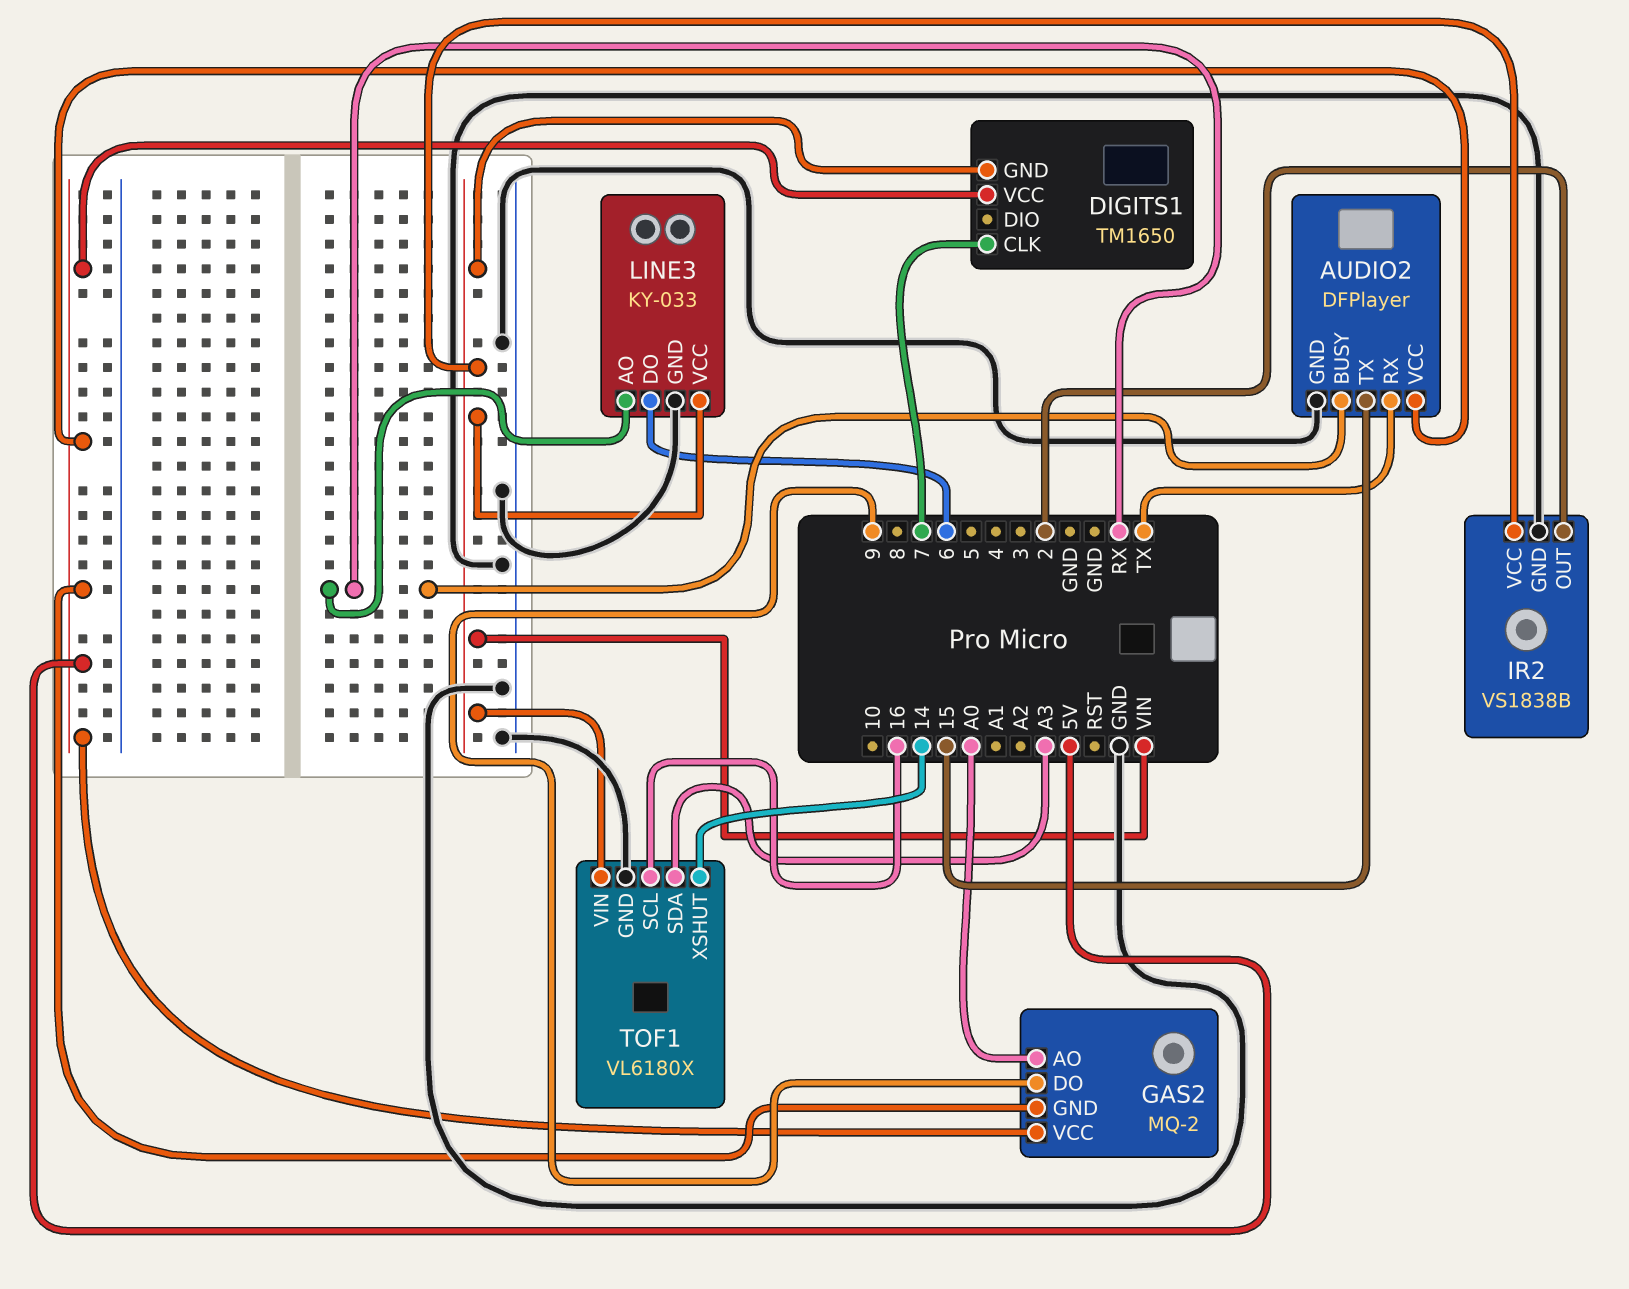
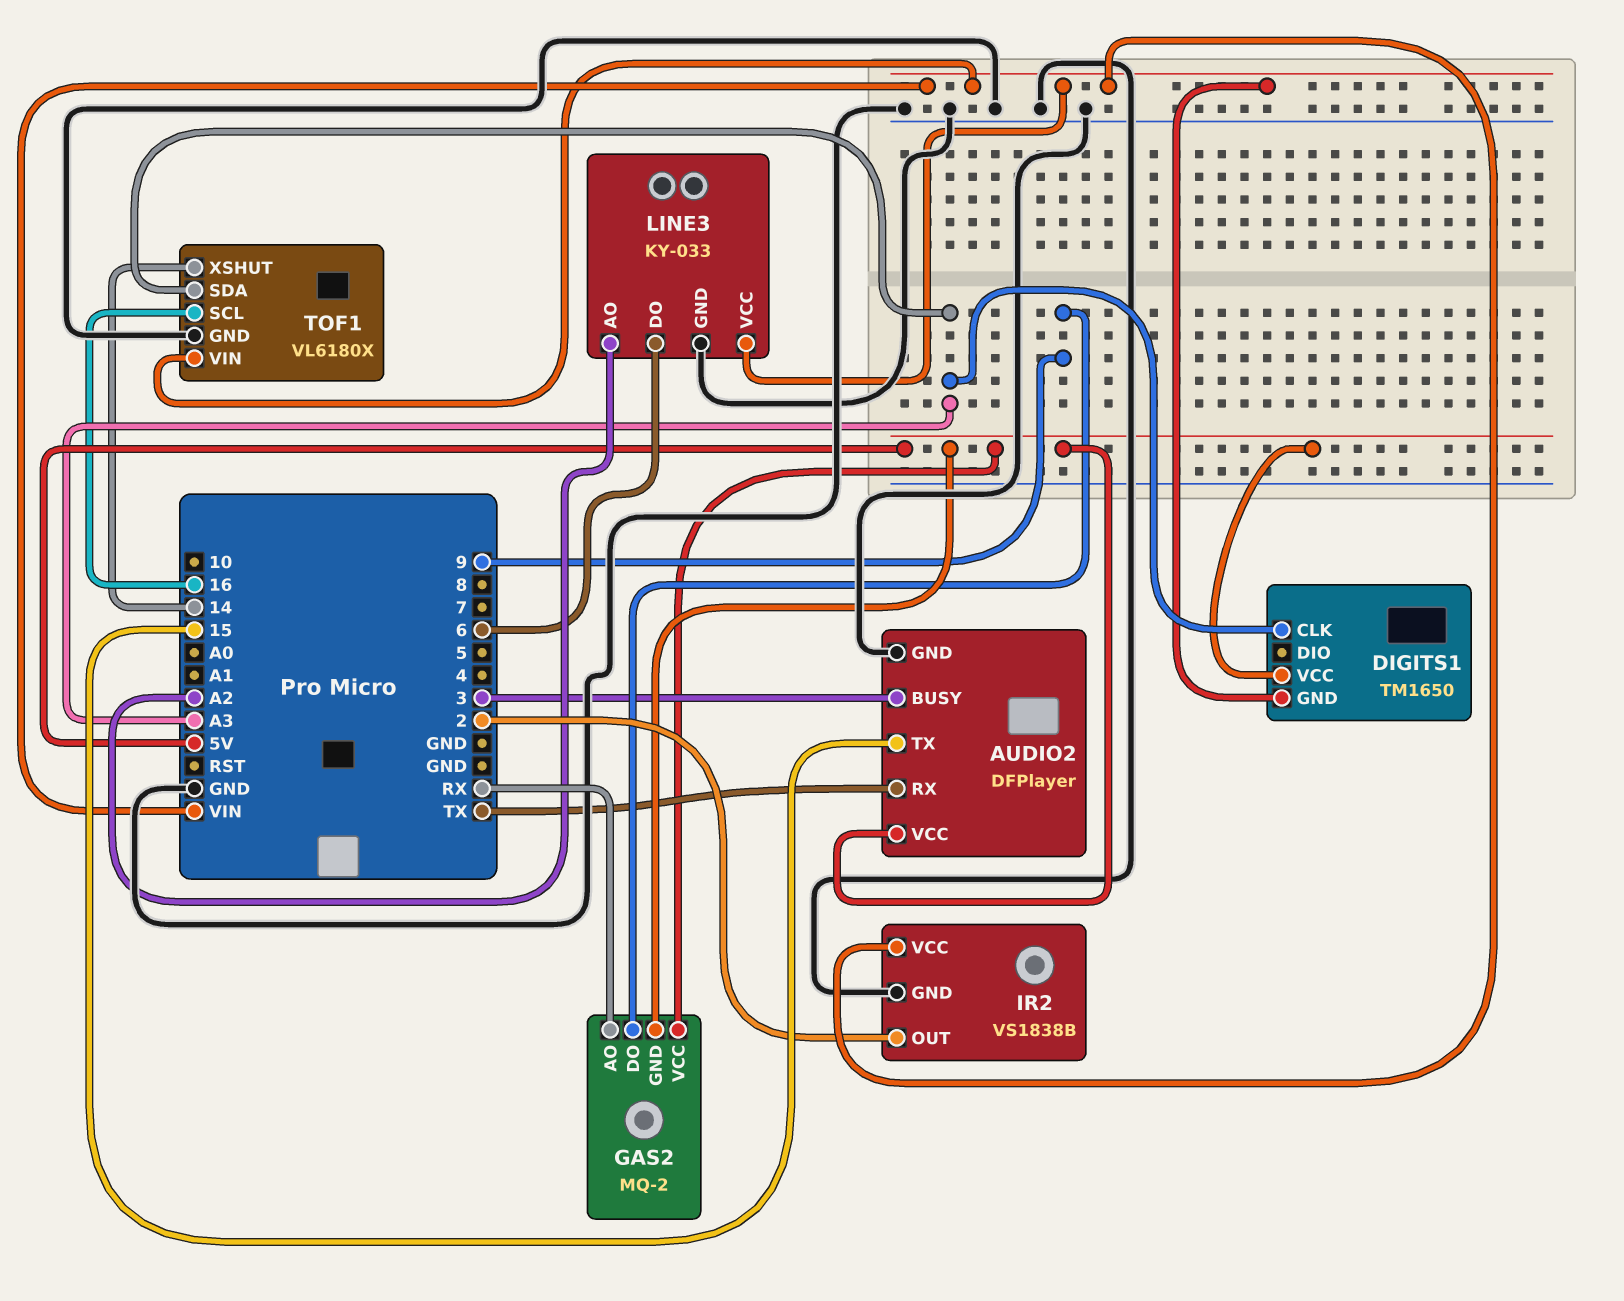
AUDIO2 pin BUSY: RX -> 3
DIGITS1 pin CLK: 7 -> A3
GAS2 pin AO: A0 -> RX
LINE3 pin AO: RX -> A2

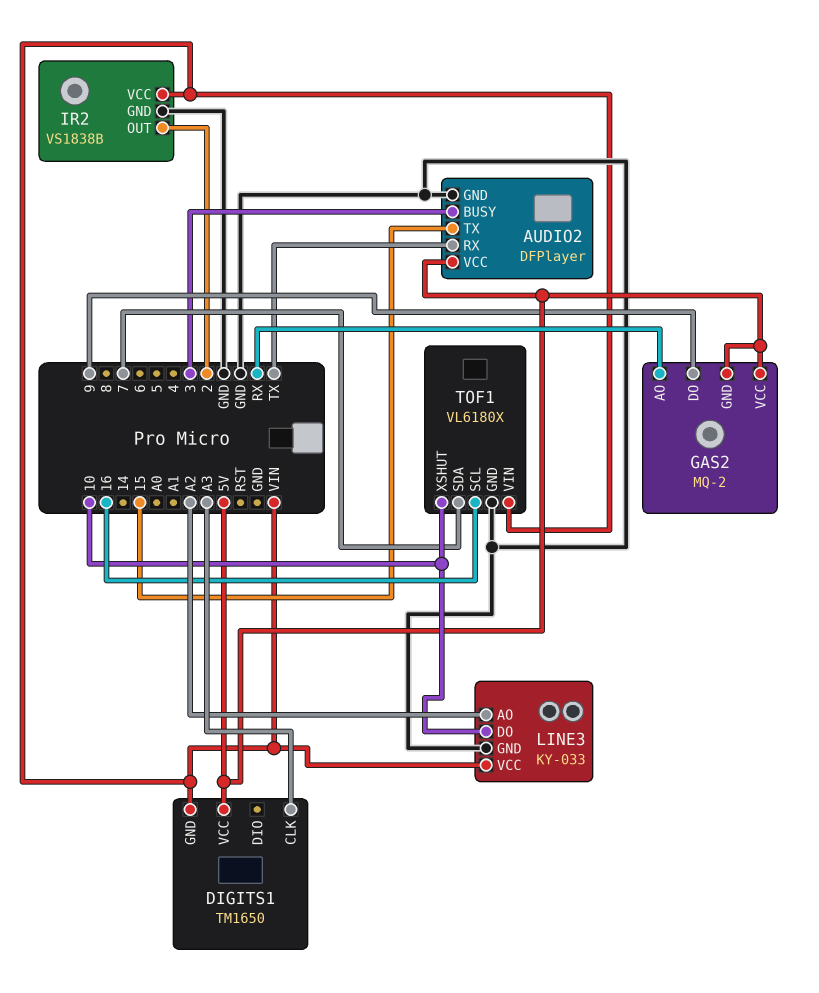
LINE3 pin DO: 6 -> 10
TOF1 pin SDA: A3 -> 7
TOF1 pin XSHUT: 14 -> 10

